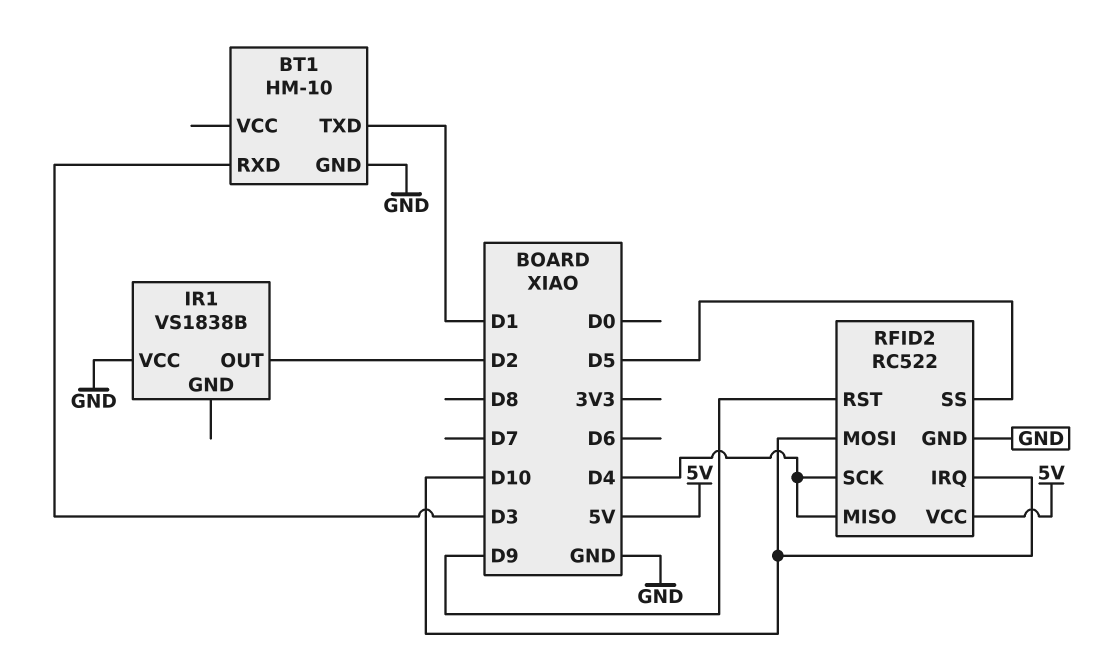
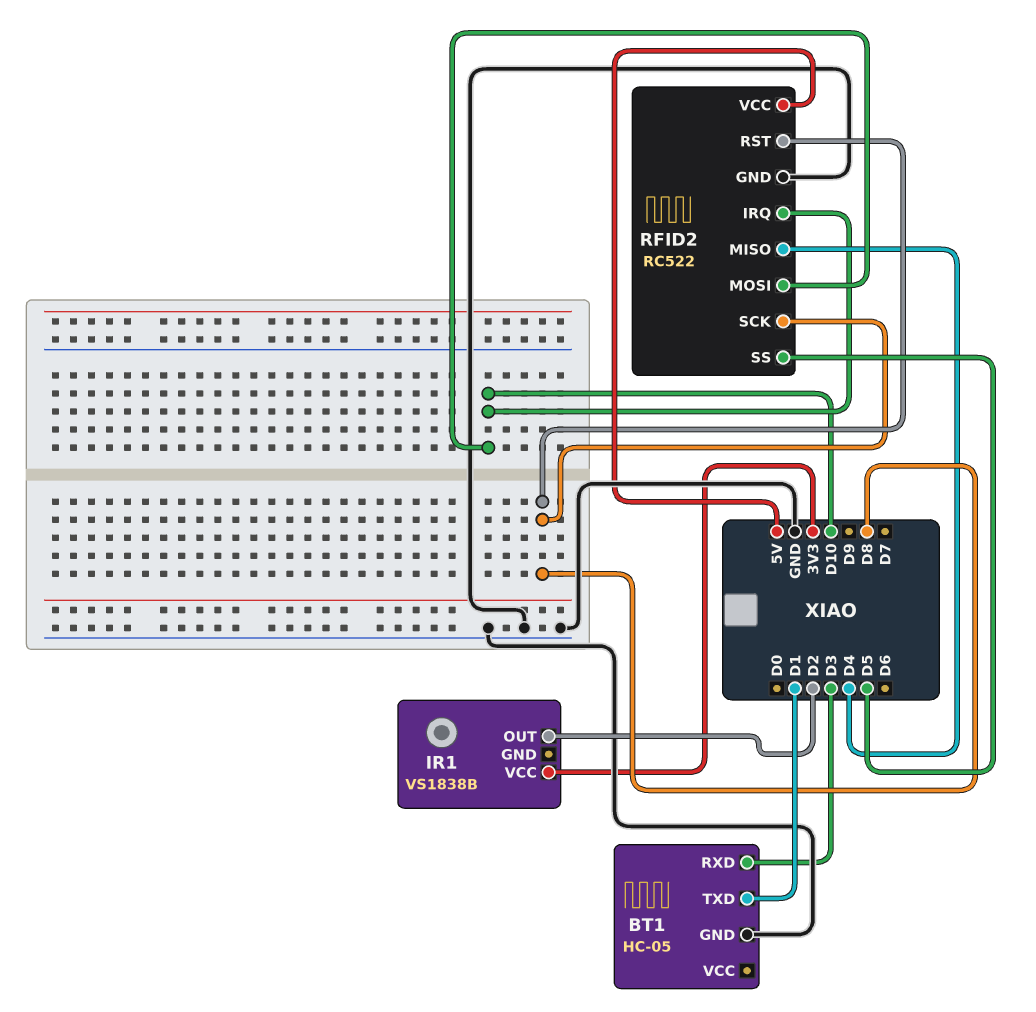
BT1: HM-10 -> HC-05
IR1 pin VCC: GND -> 3V3
RFID2 pin RST: D9 -> D8
RFID2 pin SCK: D4 -> D8

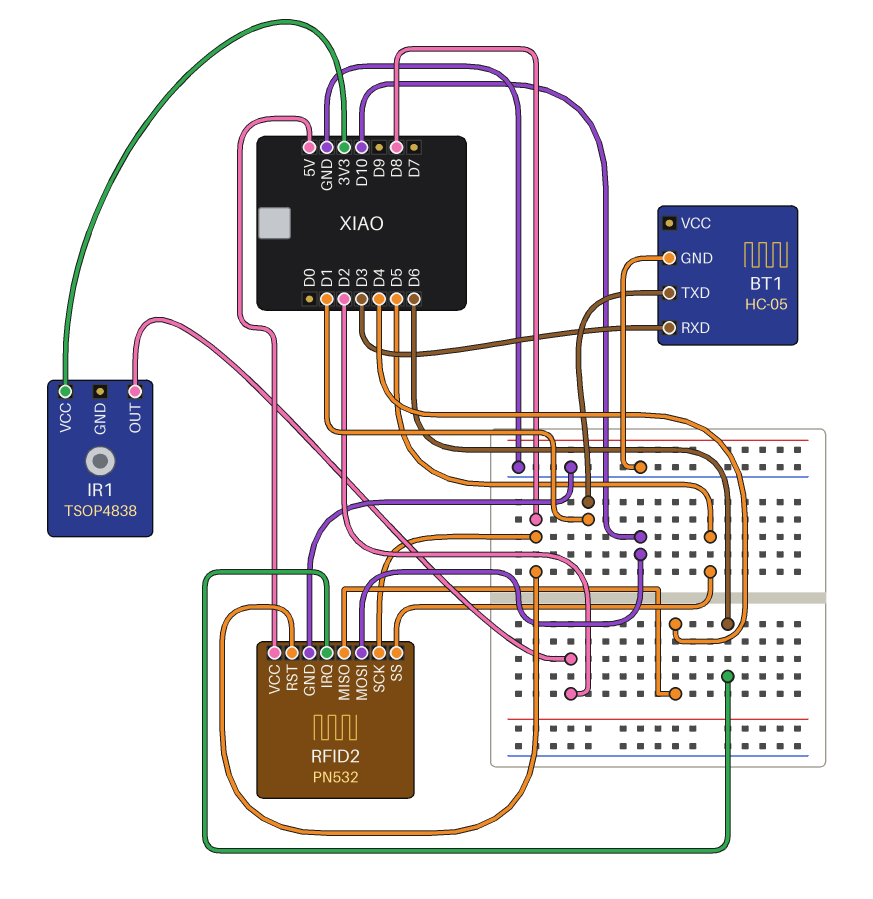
IR1: VS1838B -> TSOP4838
RFID2: RC522 -> PN532
RFID2 pin IRQ: D10 -> D6

